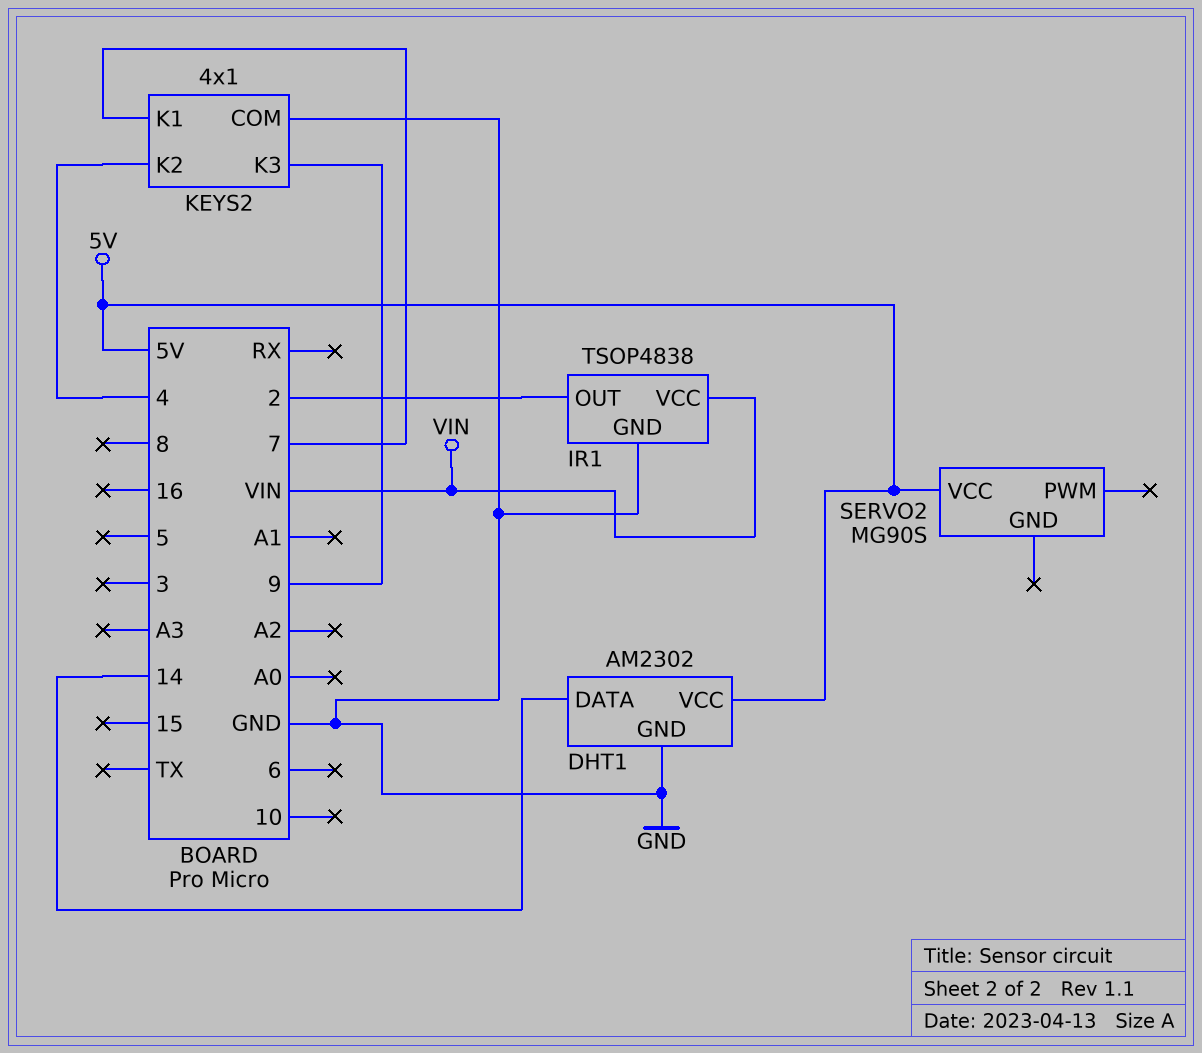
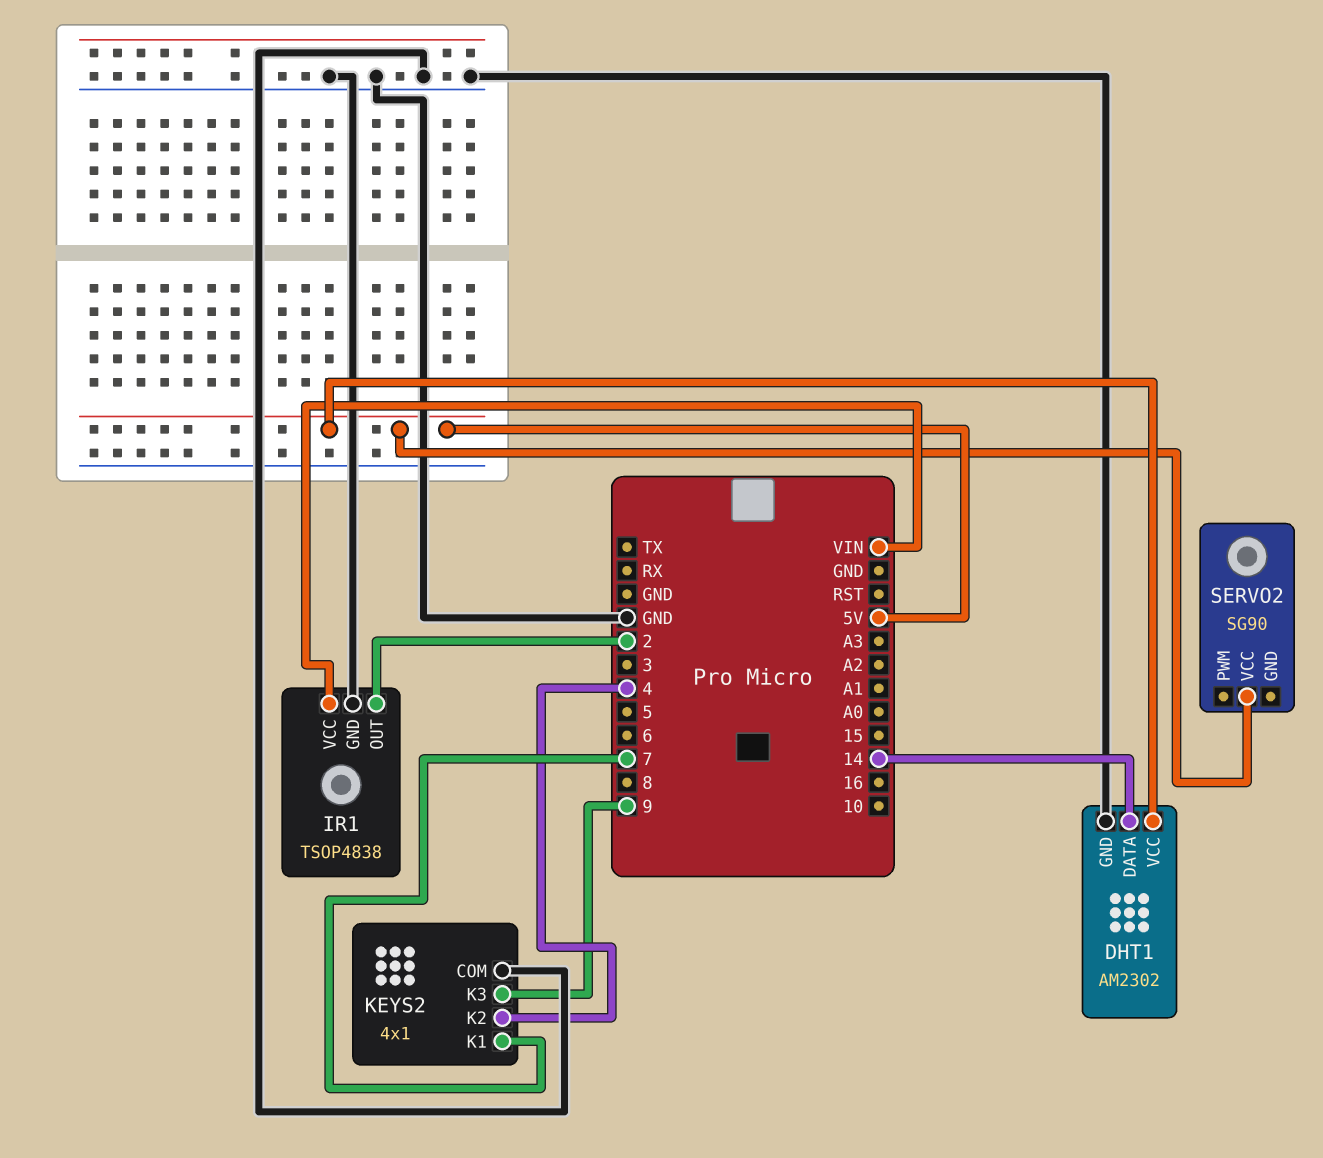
SERVO2: MG90S -> SG90

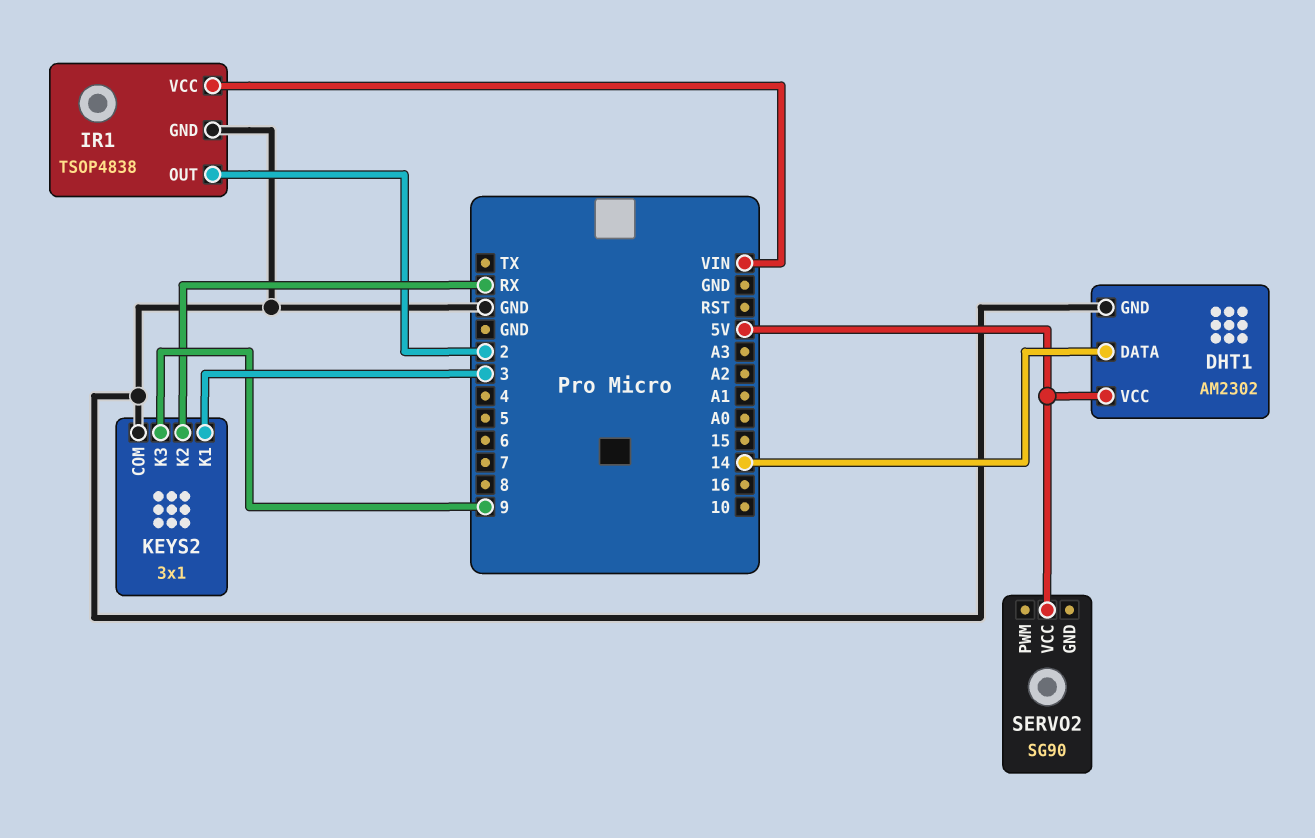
KEYS2: 4x1 -> 3x1
KEYS2 pin K1: 7 -> 3
KEYS2 pin K2: 4 -> RX

